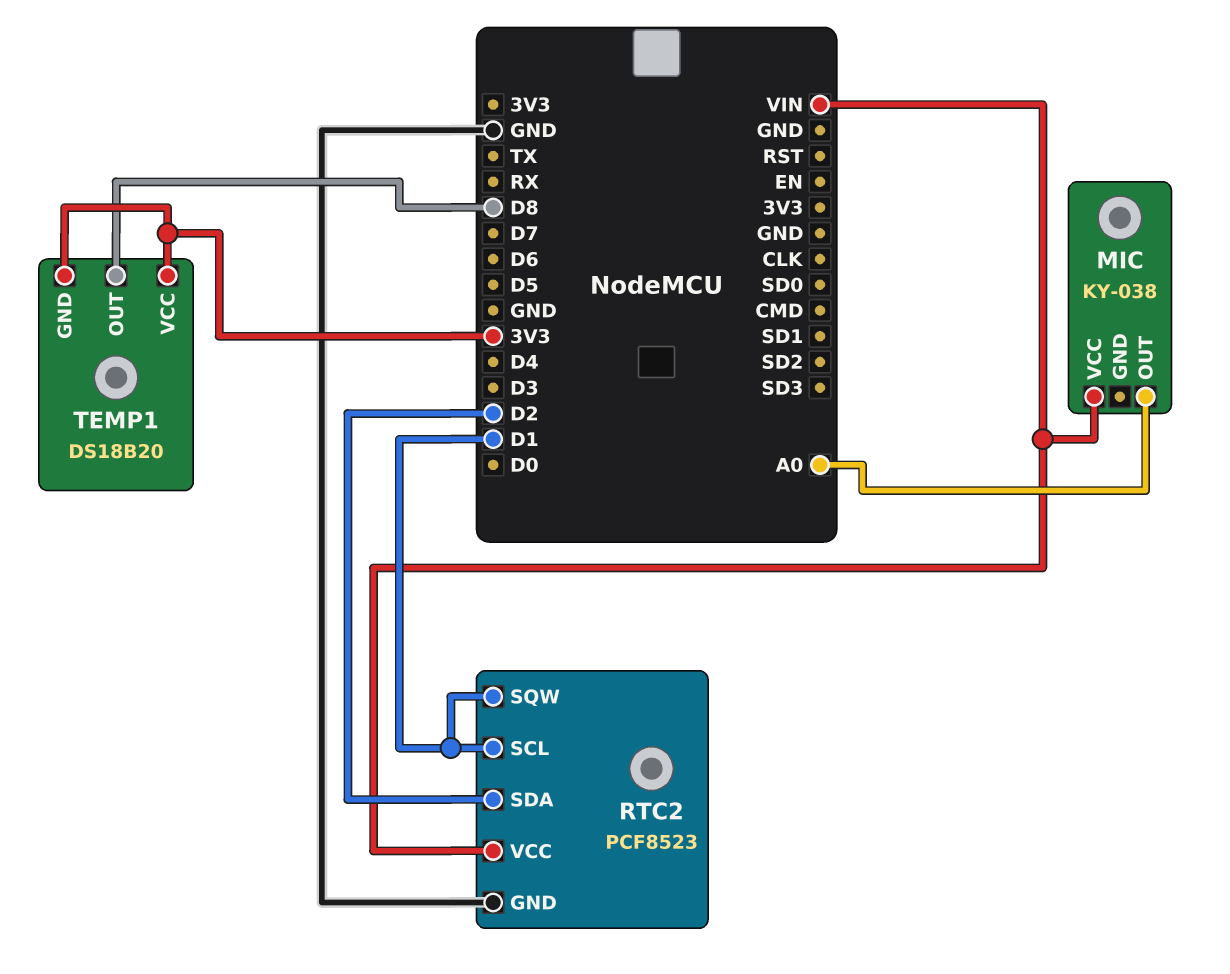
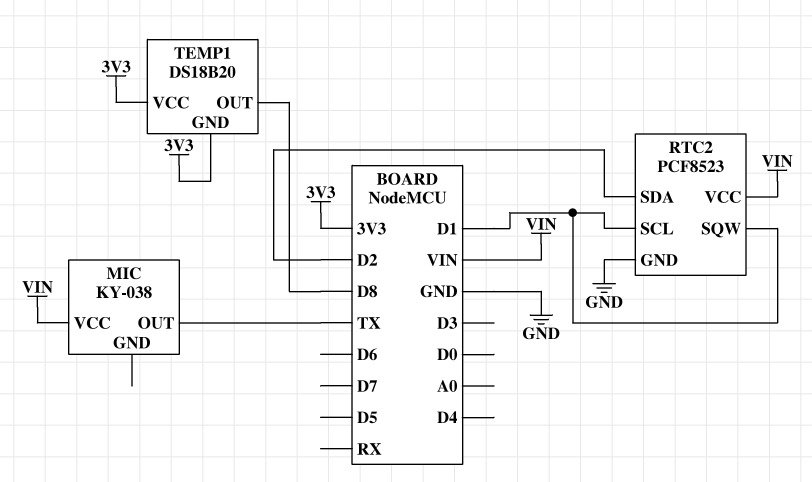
MIC pin OUT: A0 -> TX

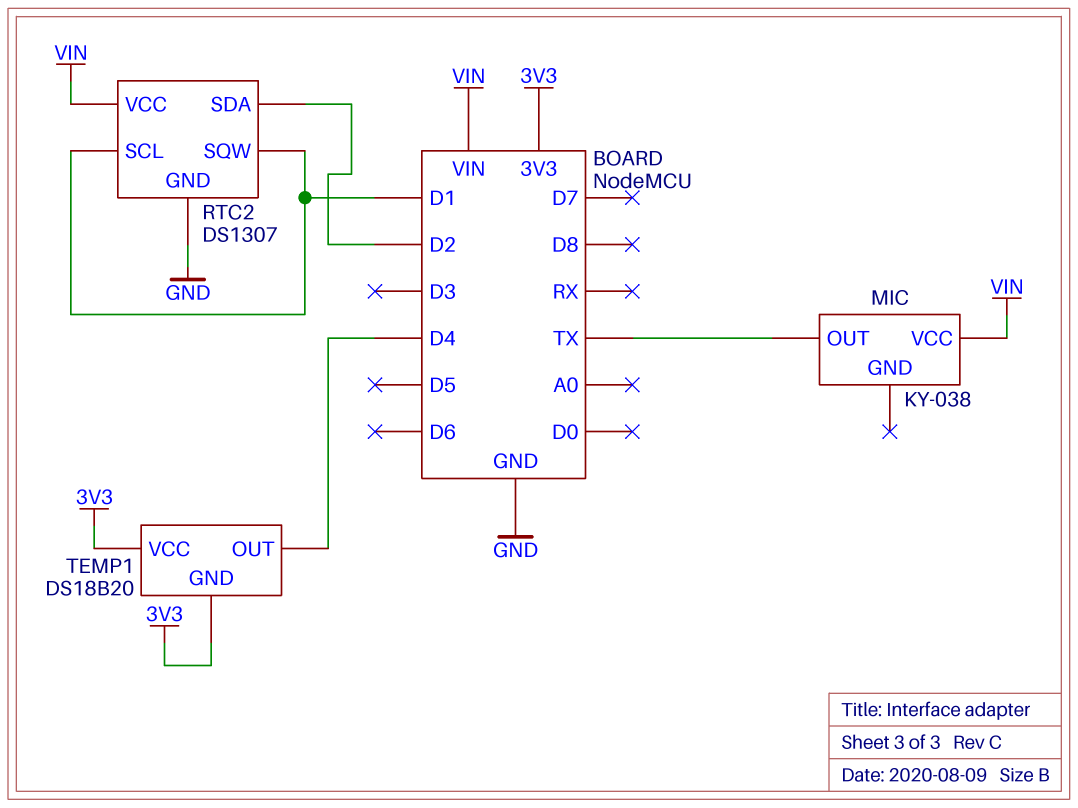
RTC2: PCF8523 -> DS1307
TEMP1 pin OUT: D8 -> D4

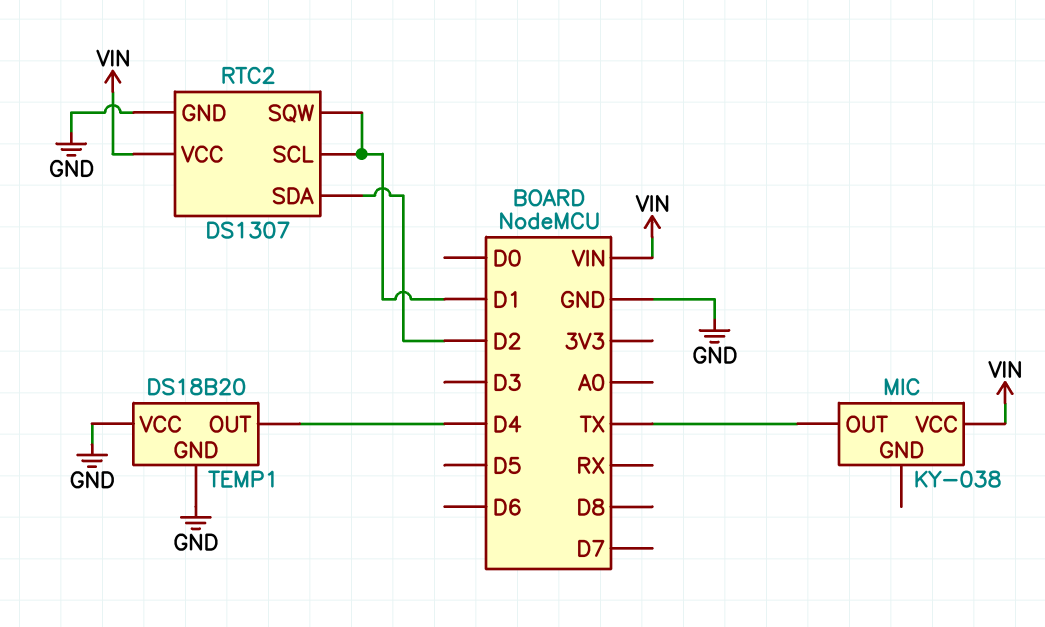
TEMP1 pin GND: 3V3 -> GND
TEMP1 pin VCC: 3V3 -> GND

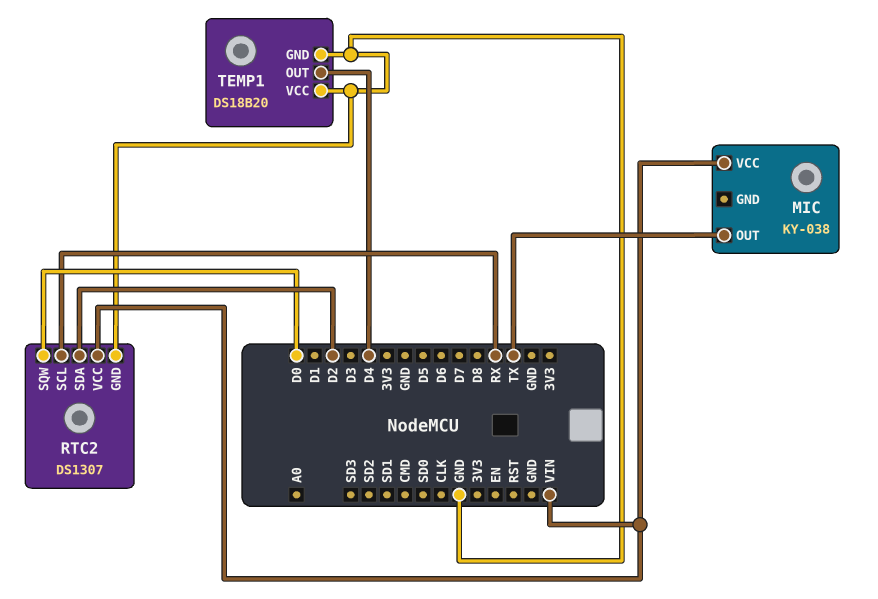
RTC2 pin SCL: D1 -> RX
RTC2 pin SQW: D1 -> D0

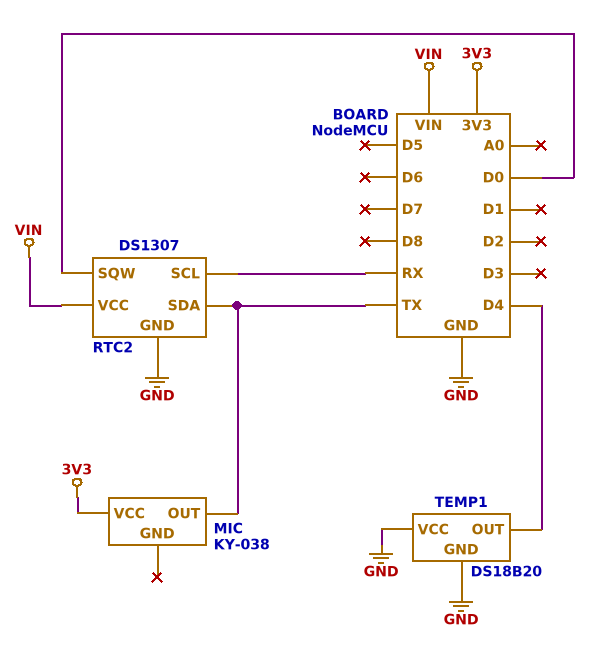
MIC pin VCC: VIN -> 3V3
RTC2 pin SDA: D2 -> TX

